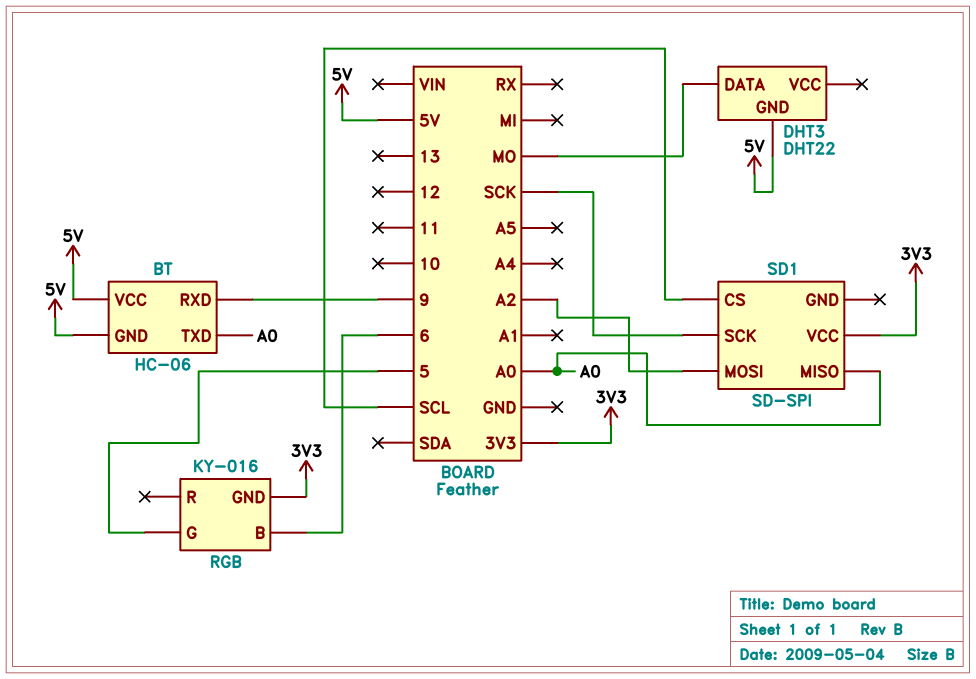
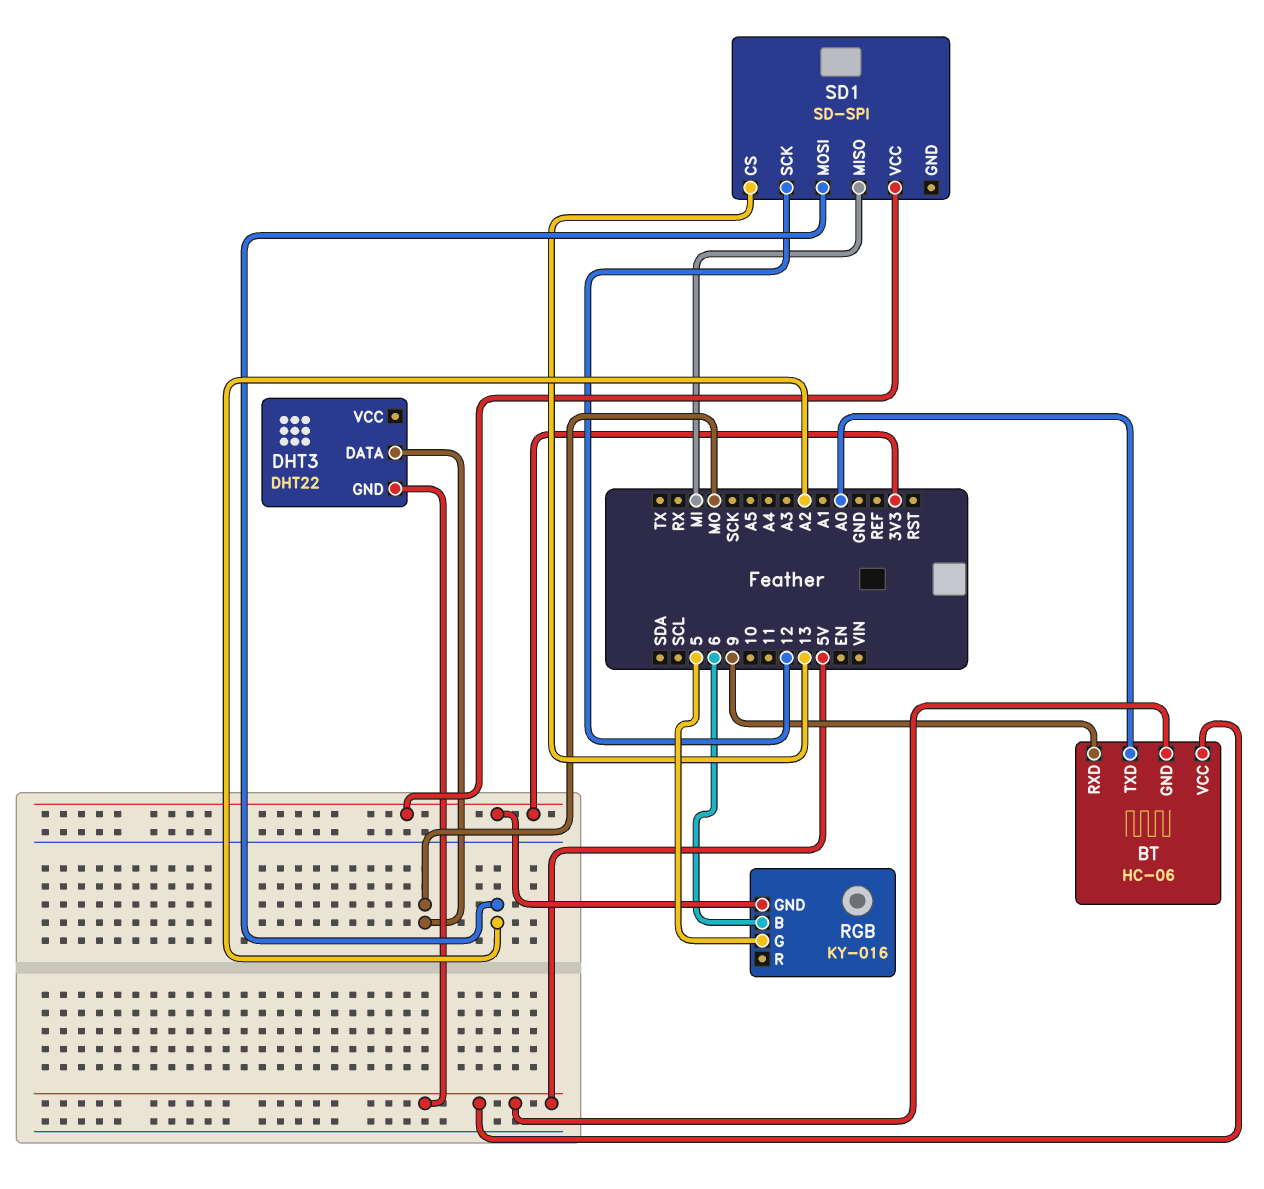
SD1 pin CS: SCL -> 13
SD1 pin MISO: A0 -> MI
SD1 pin SCK: SCK -> 12

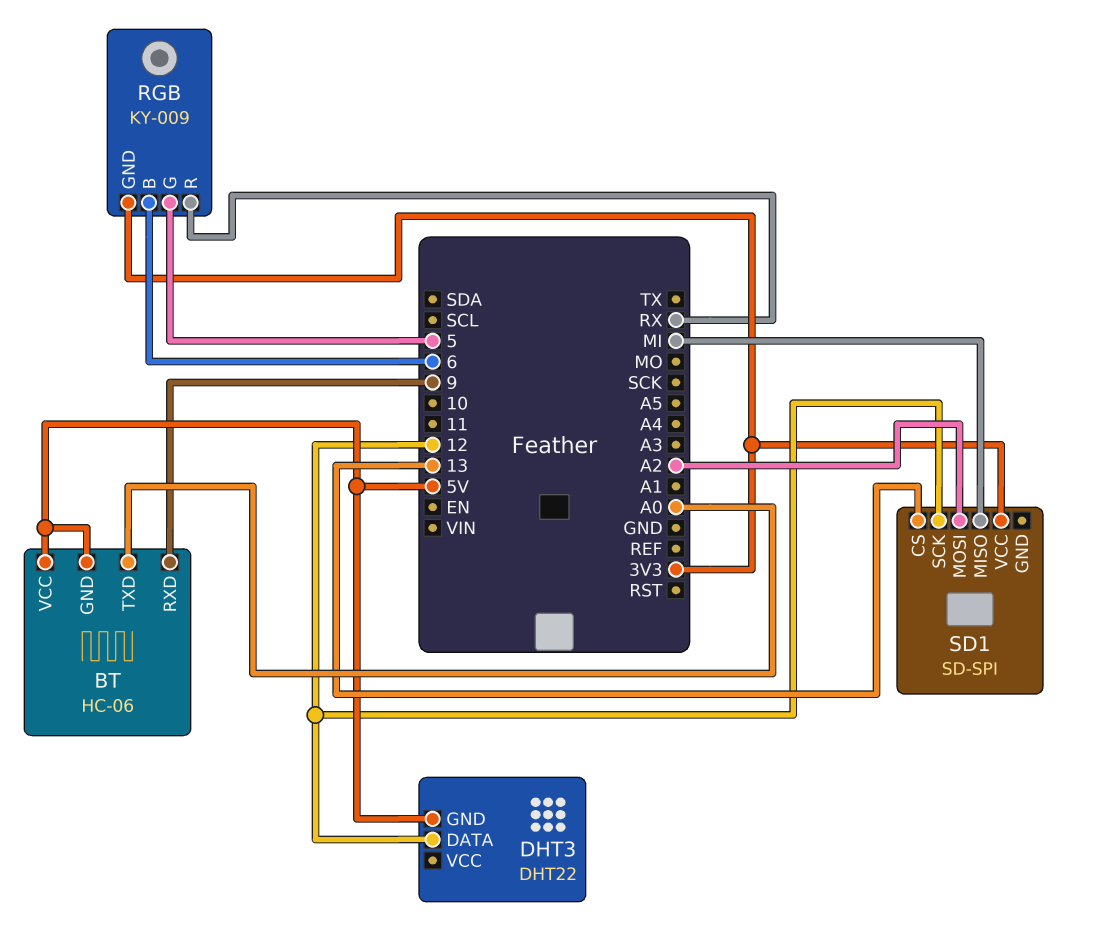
DHT3 pin DATA: MO -> 12
RGB: KY-016 -> KY-009
RGB pin R: none -> RX

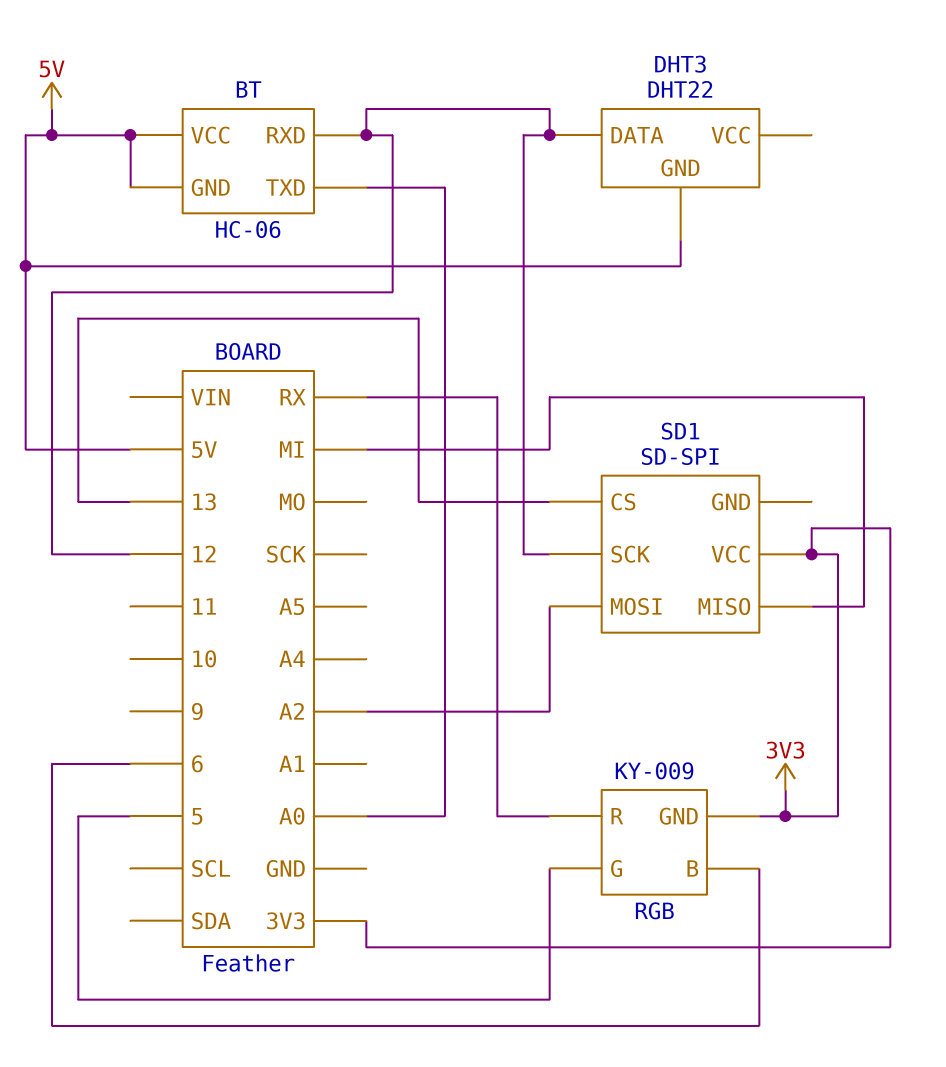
BT pin RXD: 9 -> 12

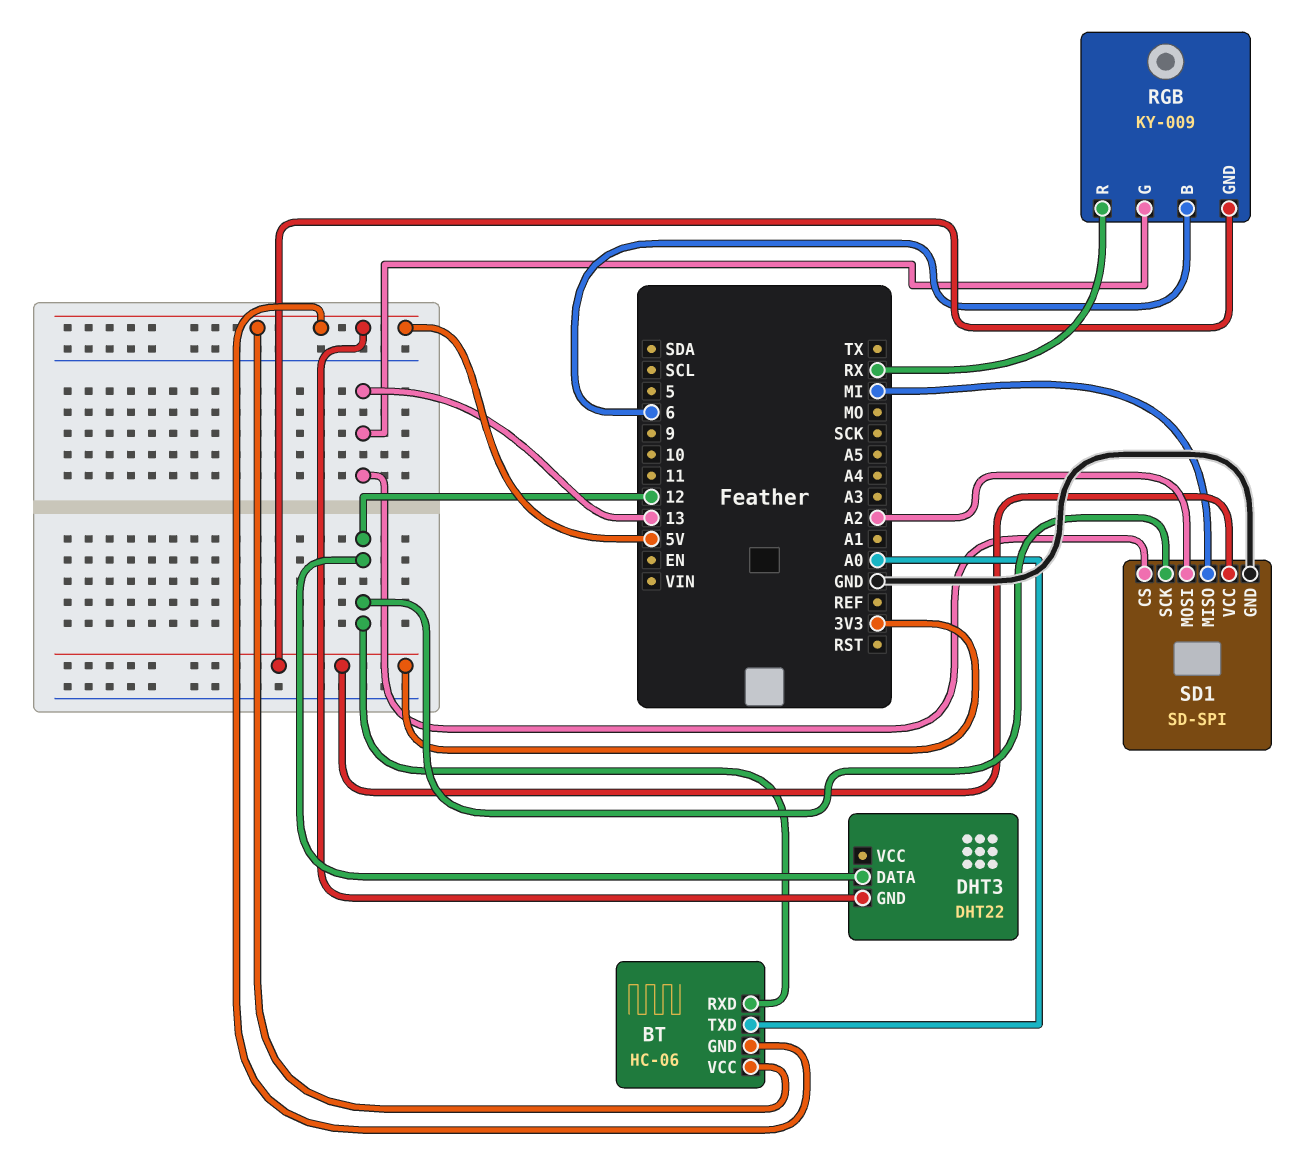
RGB pin G: 5 -> 13
SD1 pin GND: none -> GND

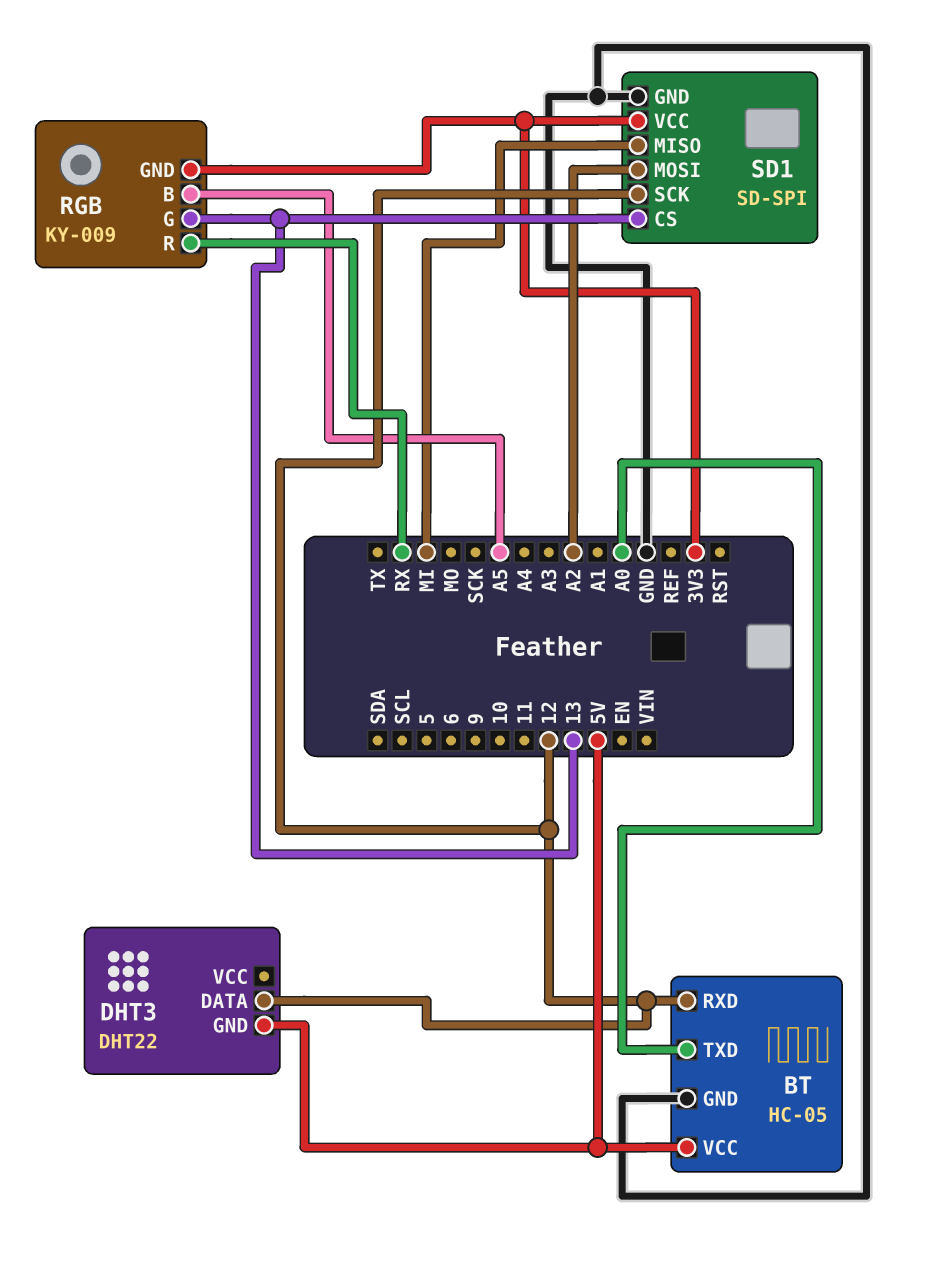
BT: HC-06 -> HC-05
BT pin GND: 5V -> GND
RGB pin B: 6 -> A5

